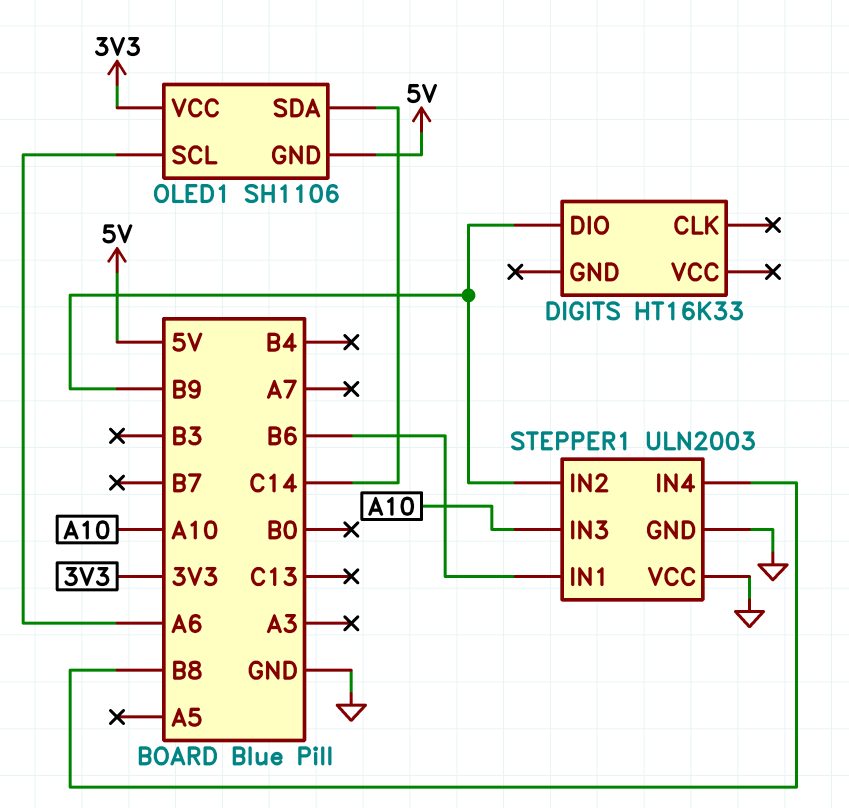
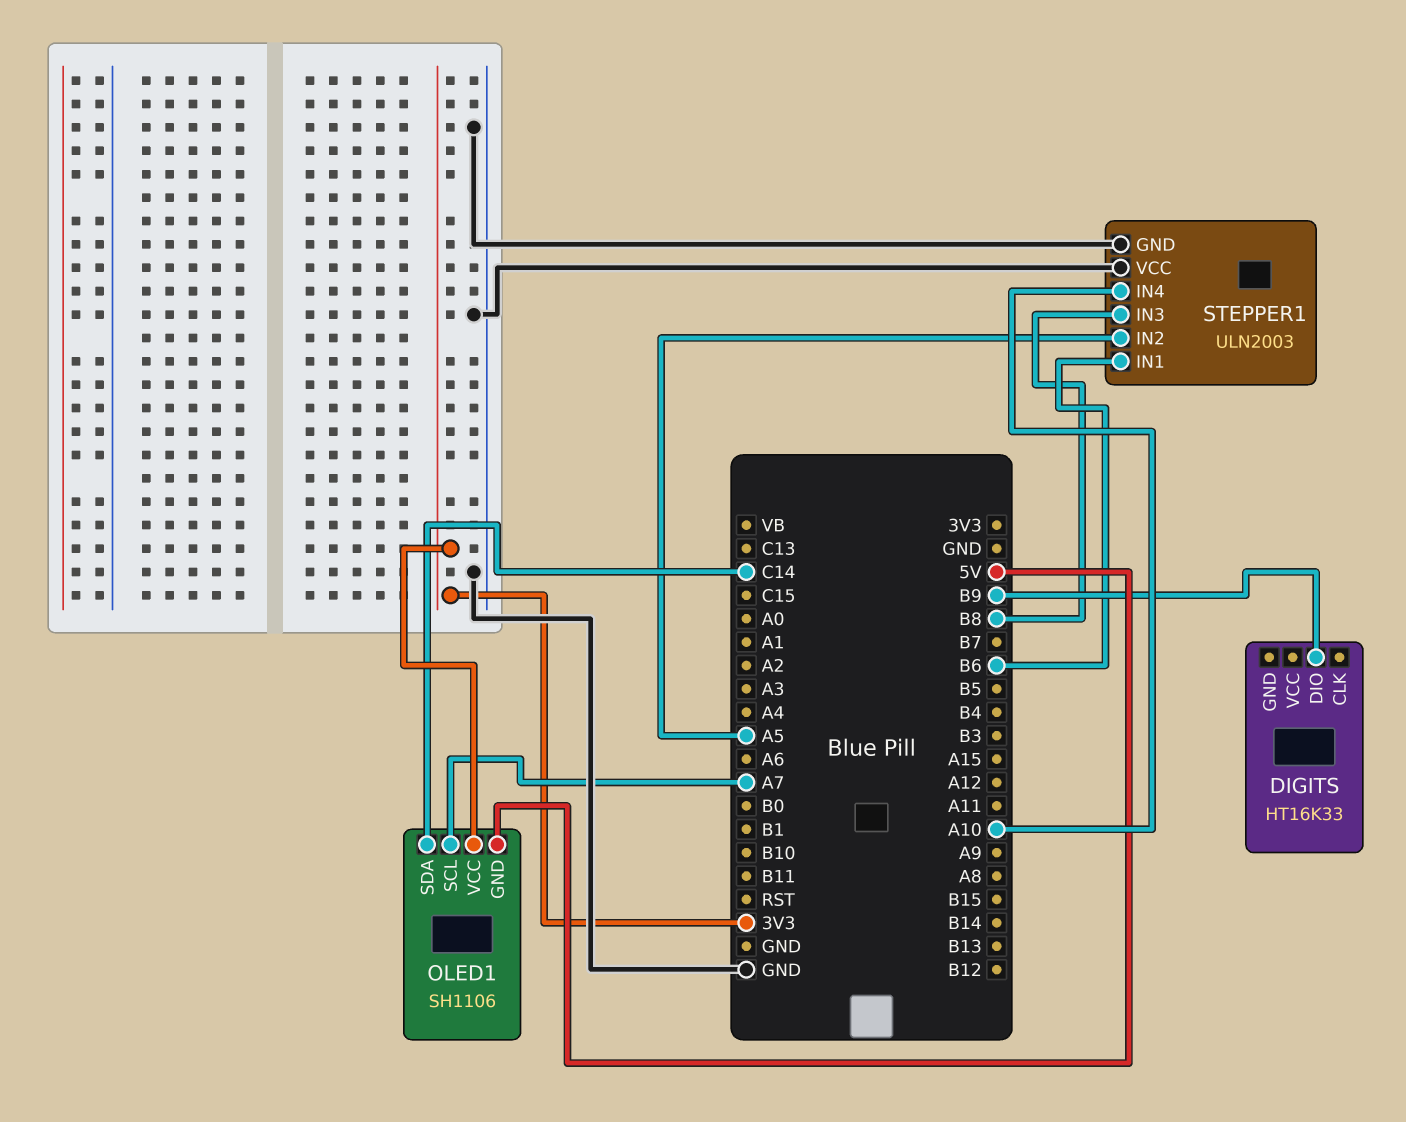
OLED1 pin SCL: A6 -> A7
STEPPER1 pin IN2: B9 -> A5
STEPPER1 pin IN3: A10 -> B8
STEPPER1 pin IN4: B8 -> A10

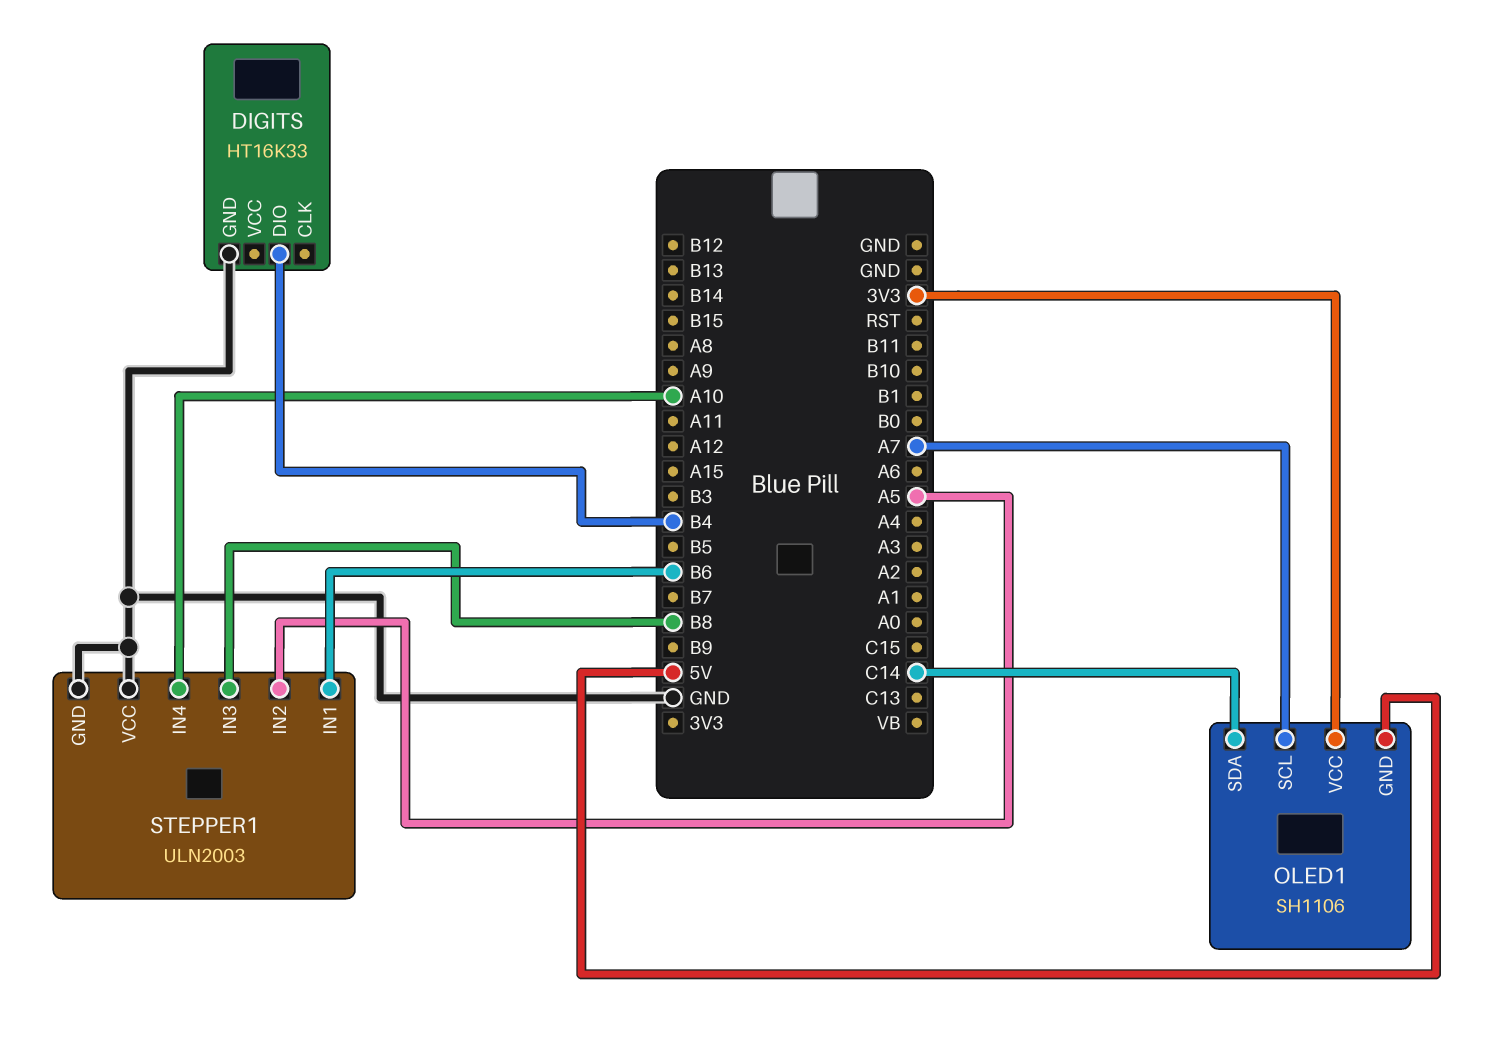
DIGITS pin DIO: B9 -> B4
DIGITS pin GND: none -> GND

